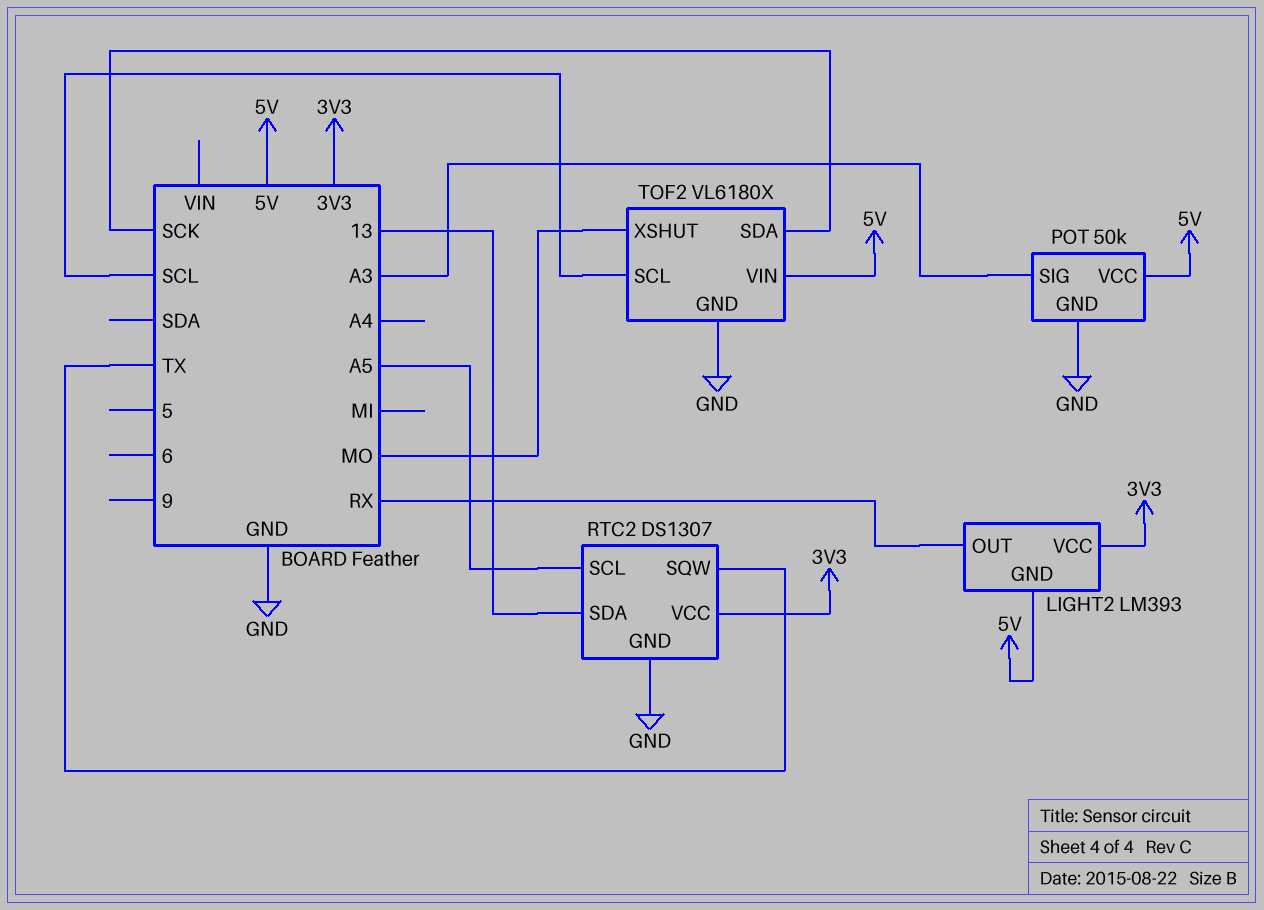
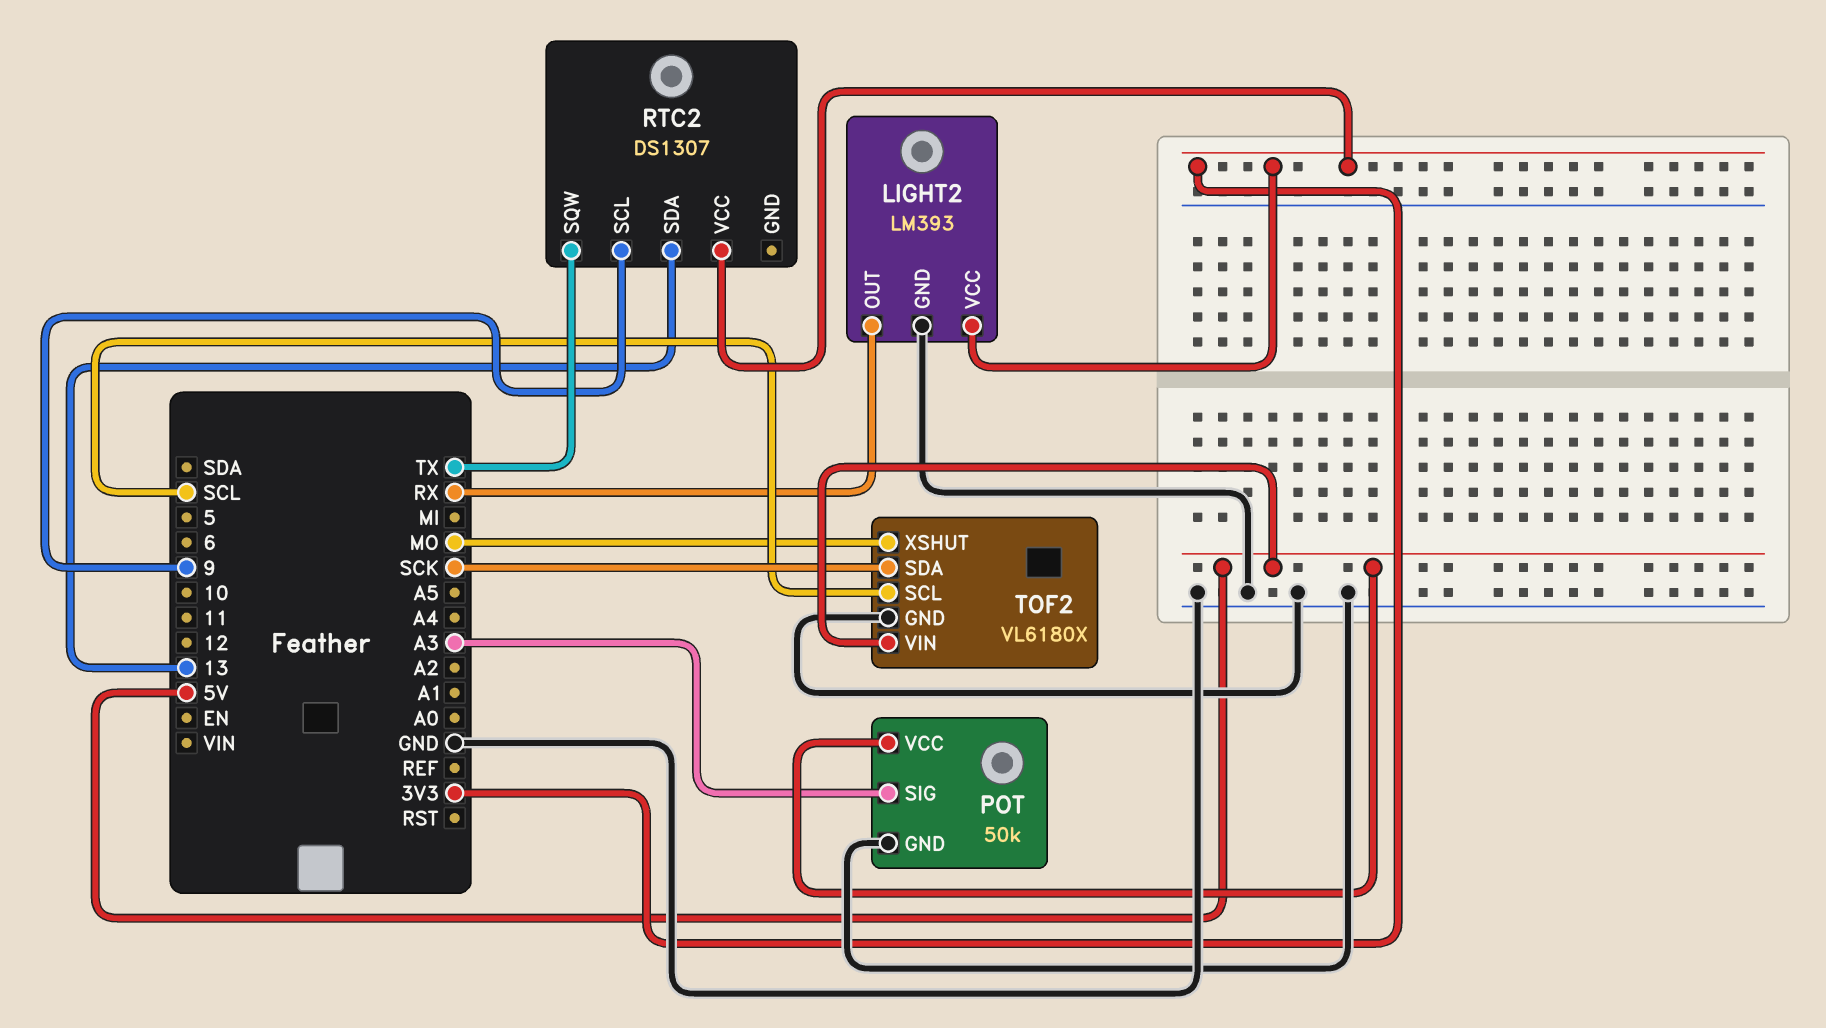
LIGHT2 pin GND: 5V -> GND
RTC2 pin GND: GND -> none
RTC2 pin SCL: A5 -> 9

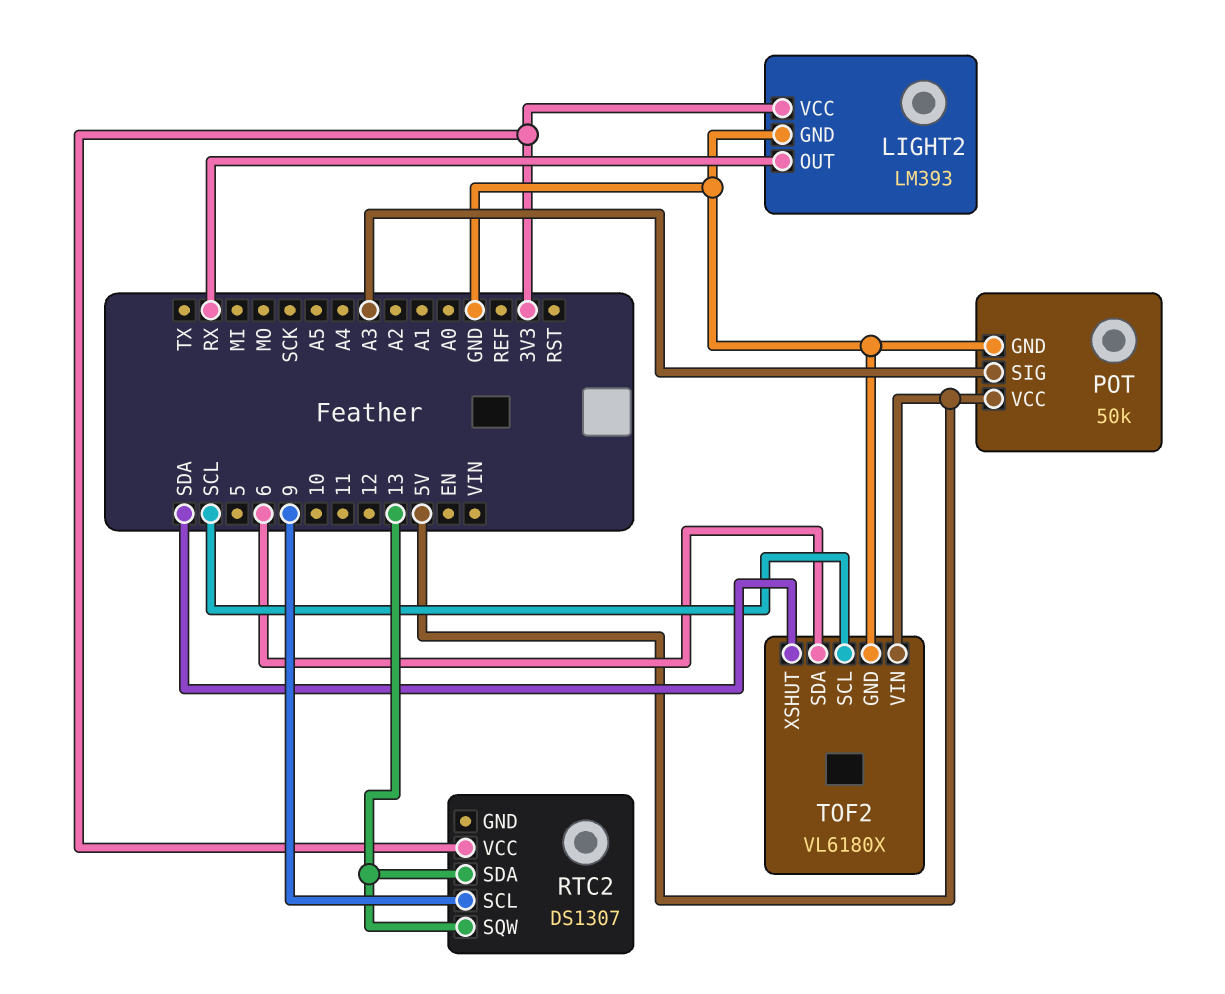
RTC2 pin SQW: TX -> 13
TOF2 pin SDA: SCK -> 6
TOF2 pin XSHUT: MO -> SDA

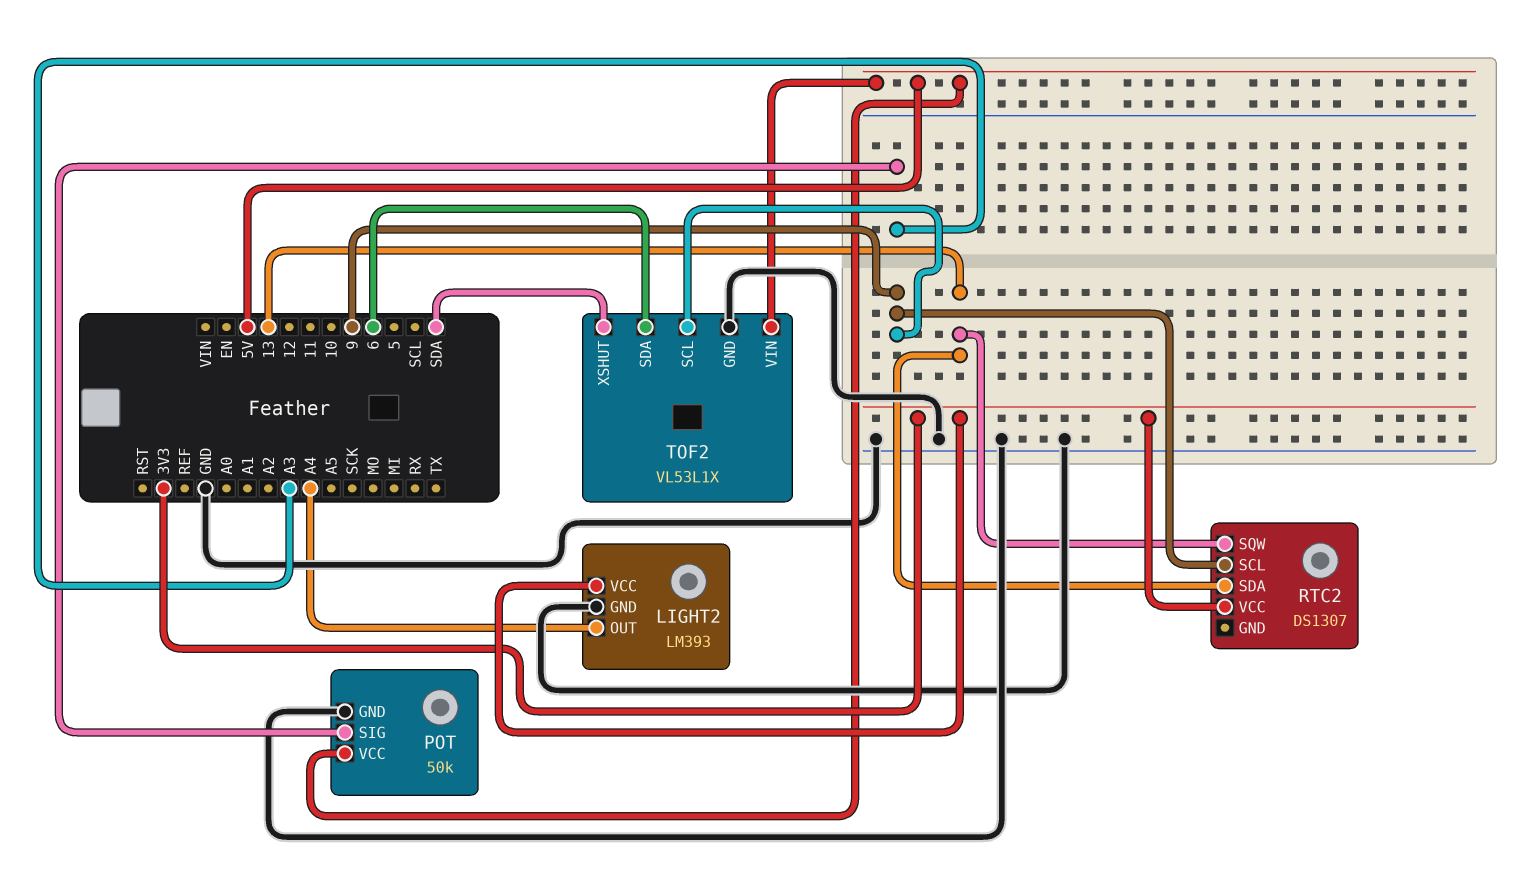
LIGHT2 pin OUT: RX -> A4
TOF2: VL6180X -> VL53L1X
TOF2 pin SCL: SCL -> 9

